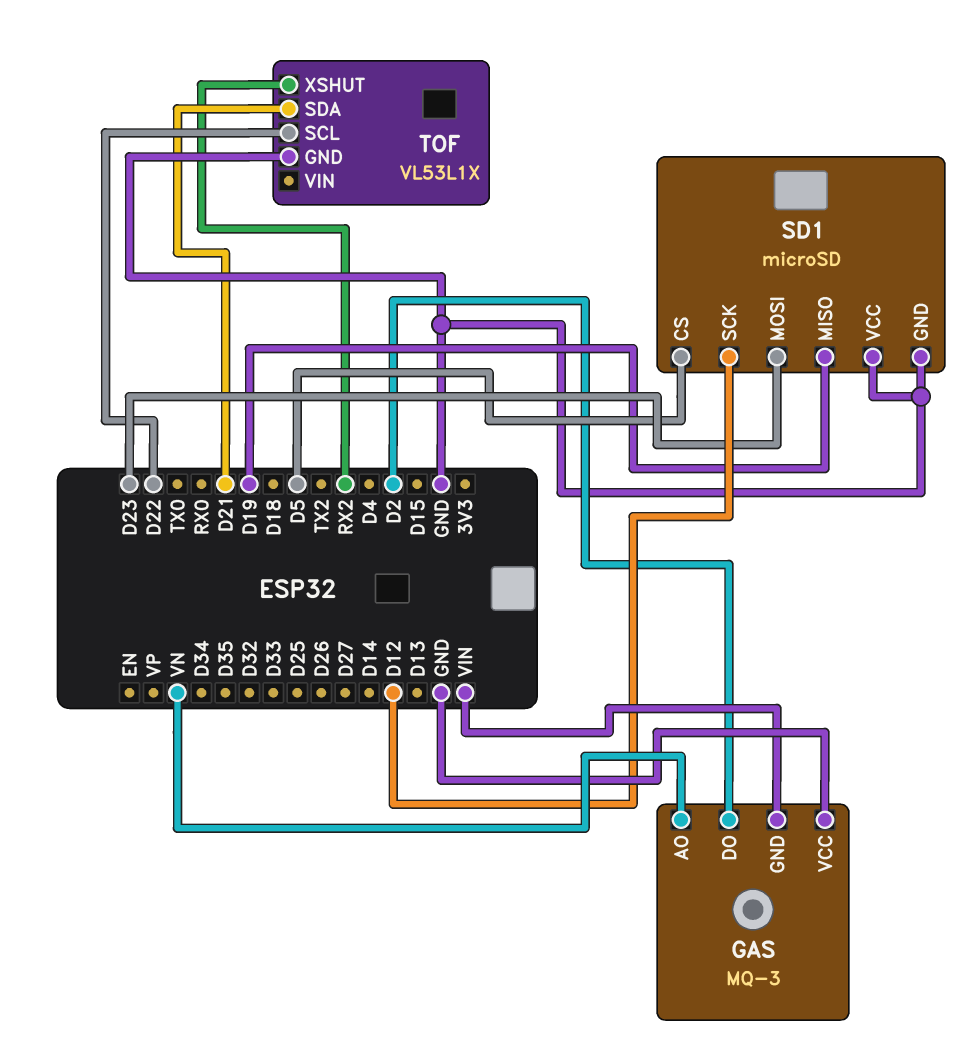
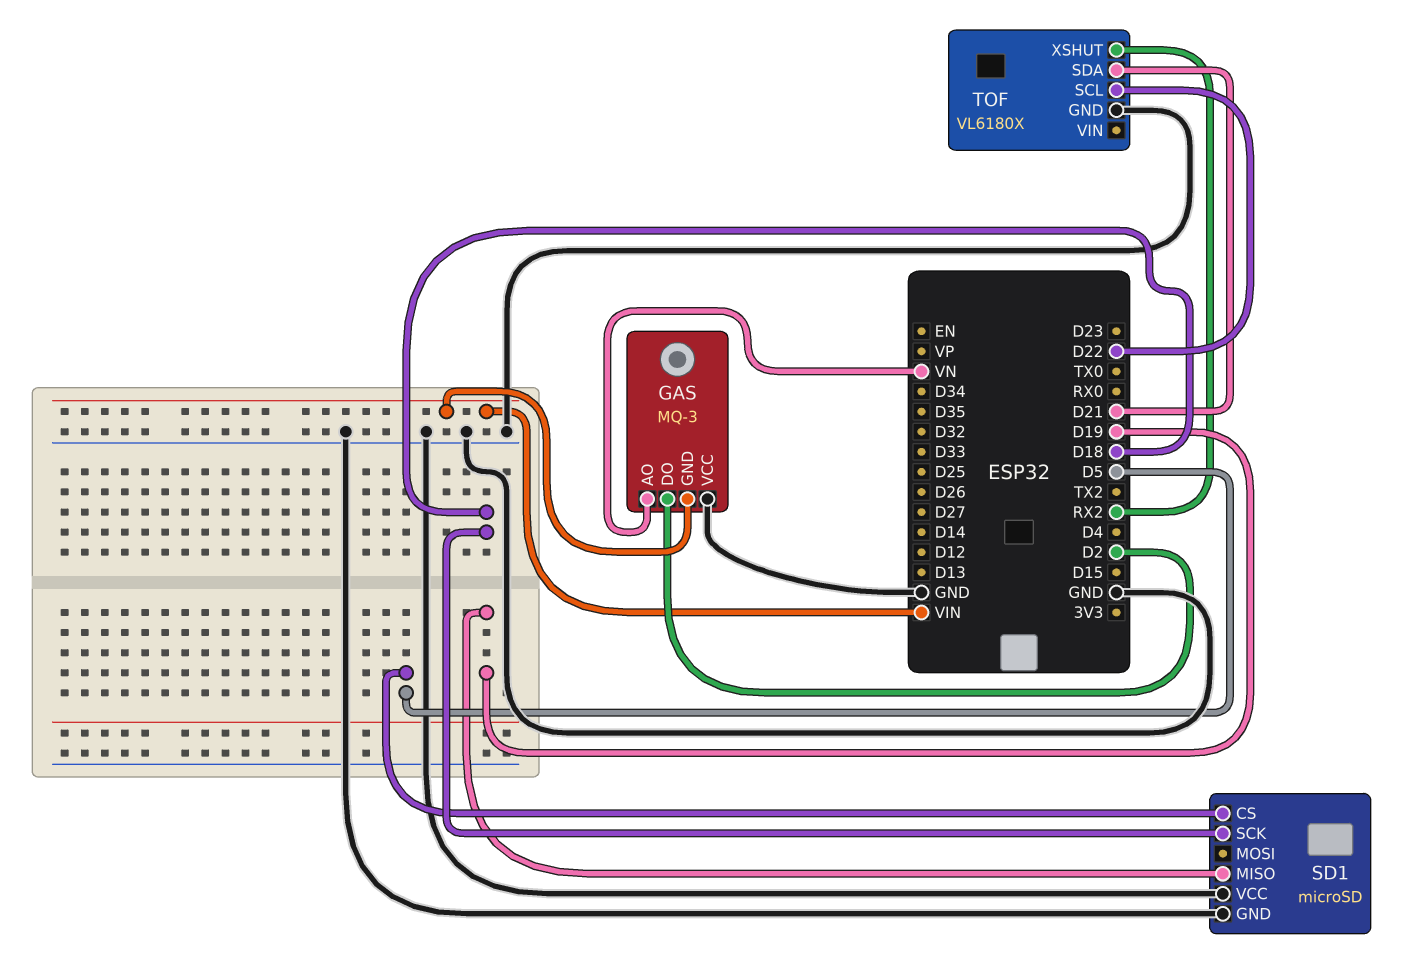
SD1 pin MOSI: D23 -> none
SD1 pin SCK: D12 -> D18
TOF: VL53L1X -> VL6180X

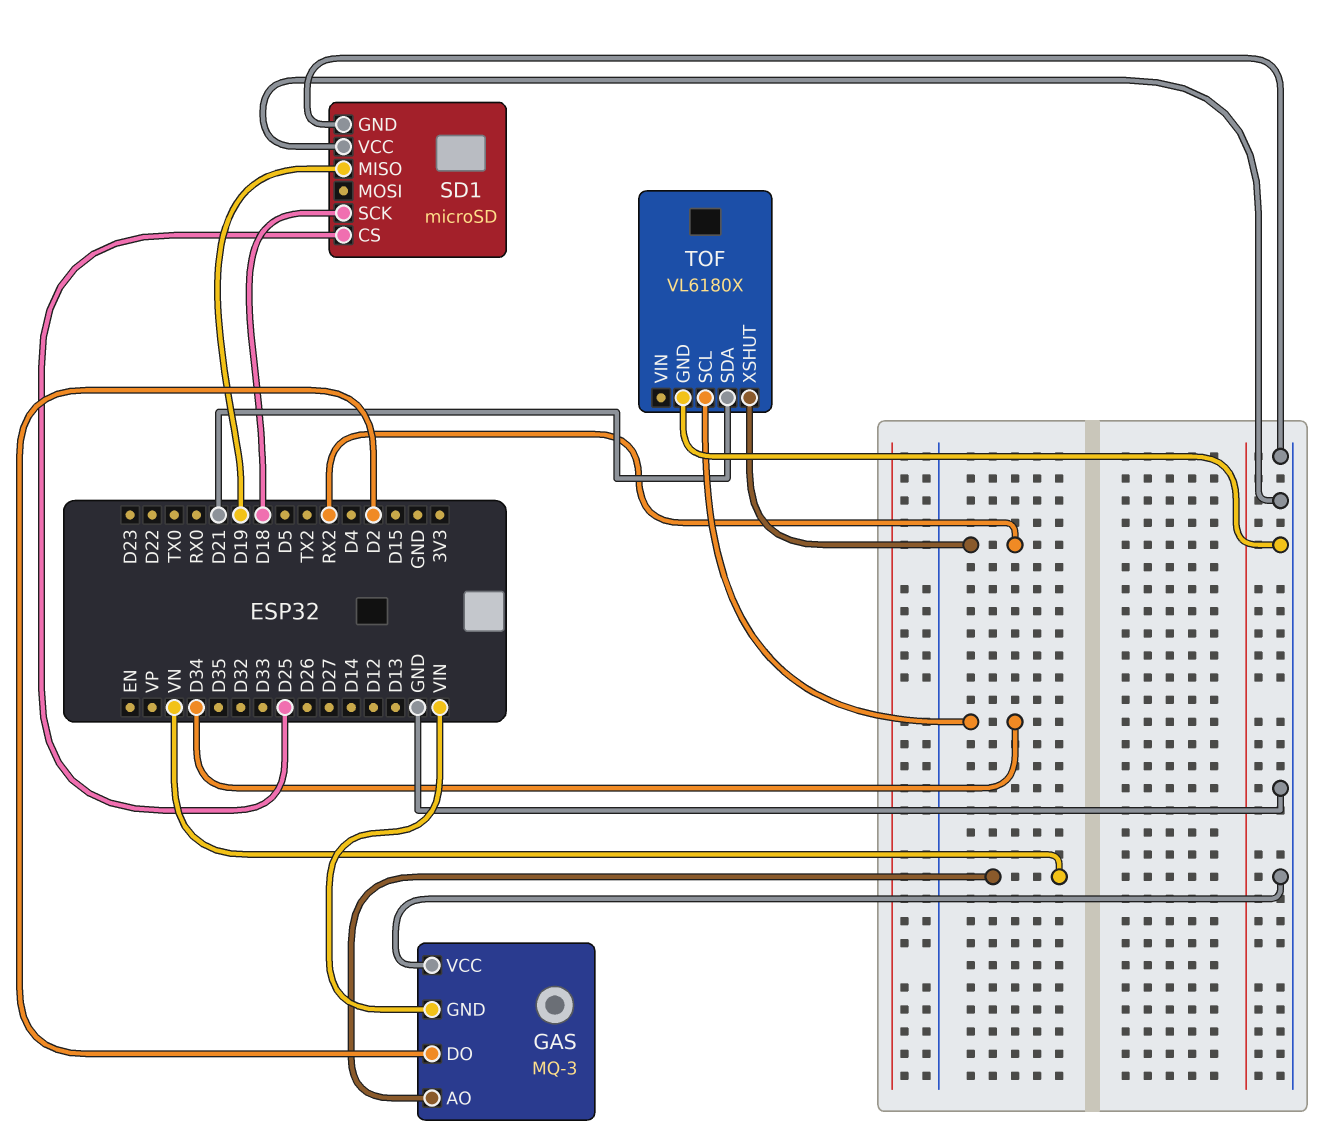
SD1 pin CS: D5 -> D25
TOF pin SCL: D22 -> D34

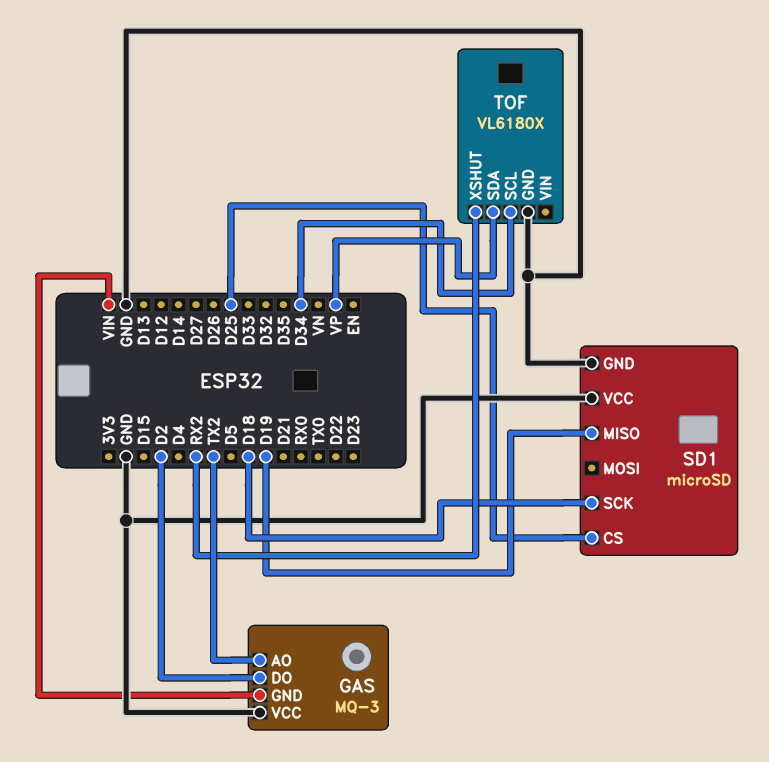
GAS pin AO: VN -> TX2
TOF pin SDA: D21 -> VP

